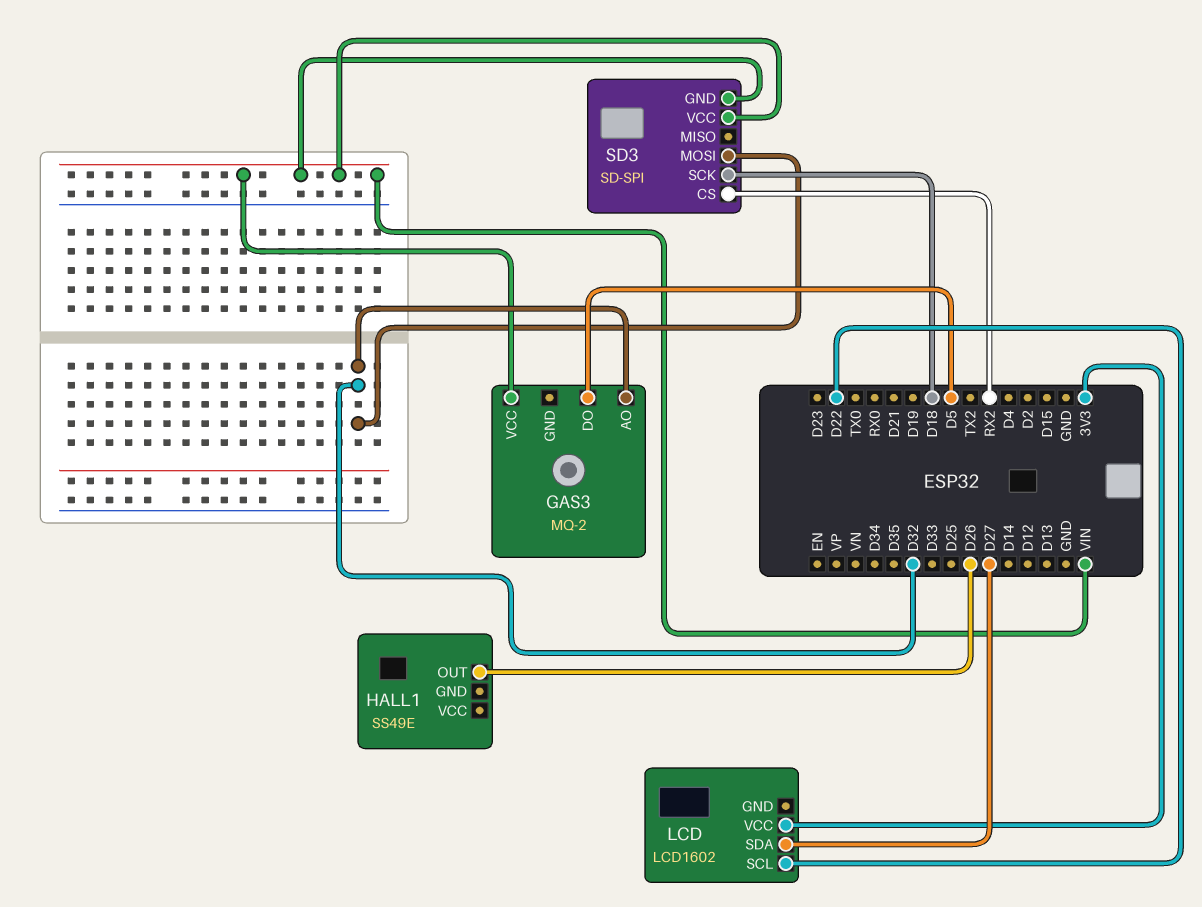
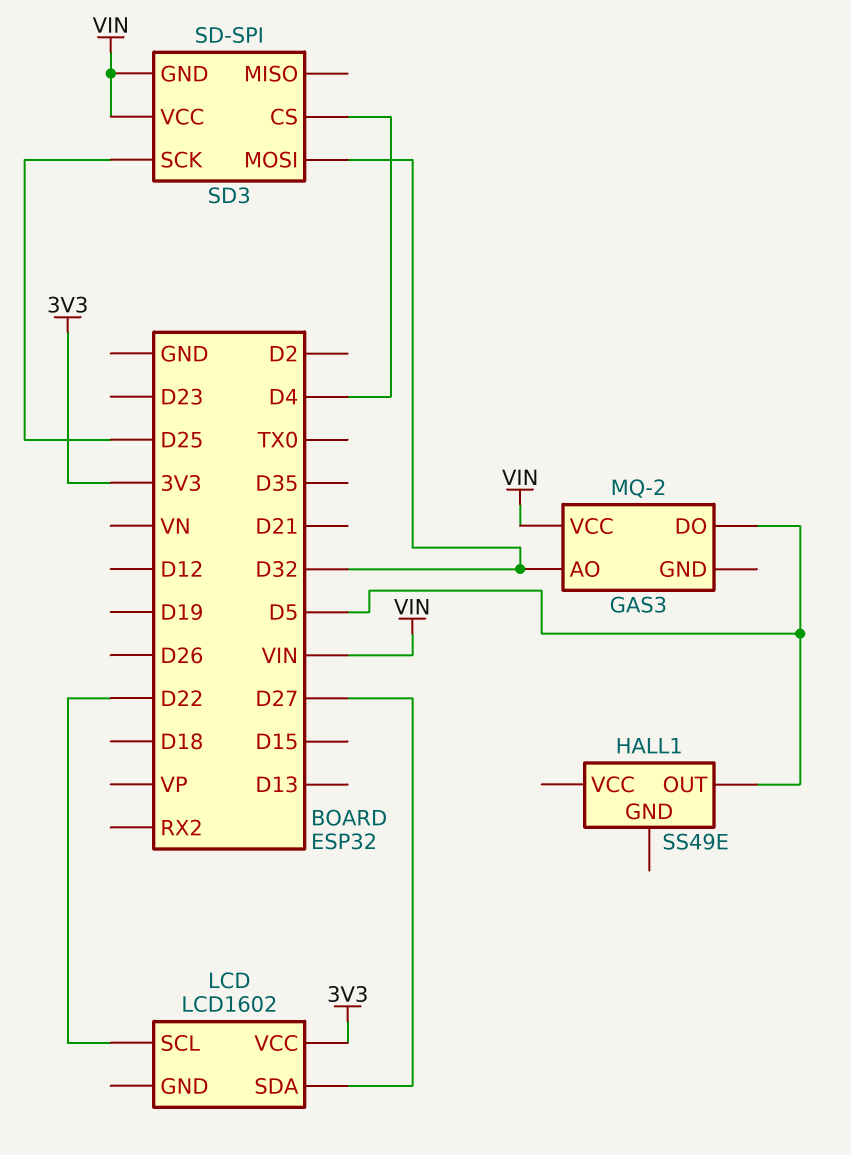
HALL1 pin OUT: D26 -> D5
SD3 pin CS: RX2 -> D4
SD3 pin SCK: D18 -> D25

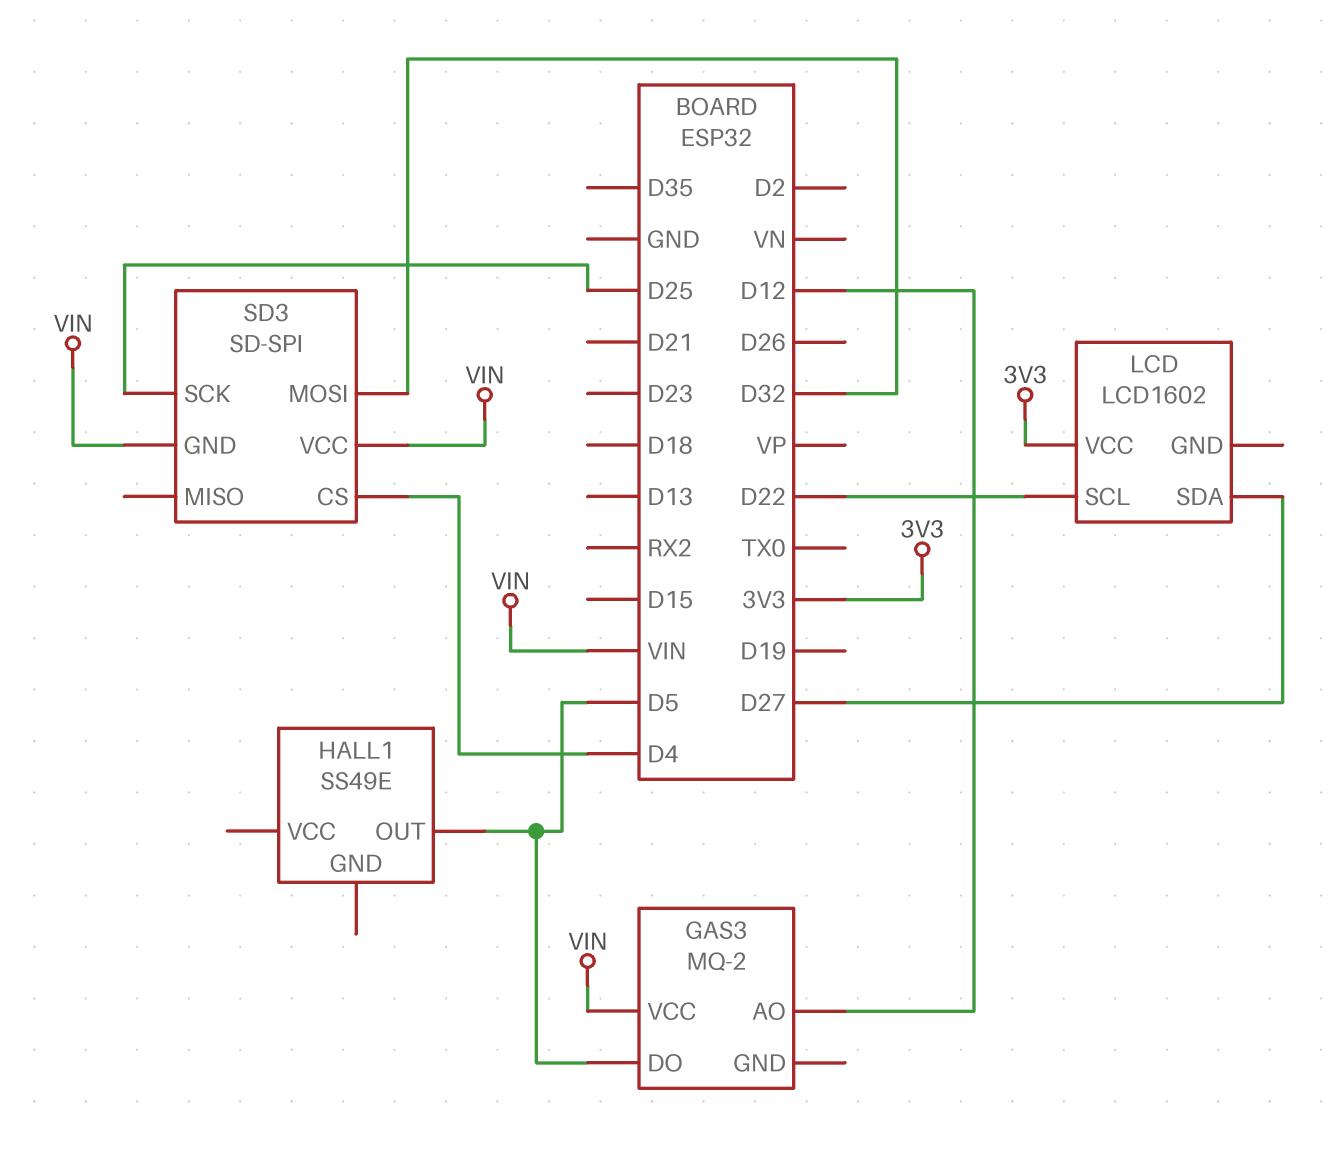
GAS3 pin AO: D32 -> D12

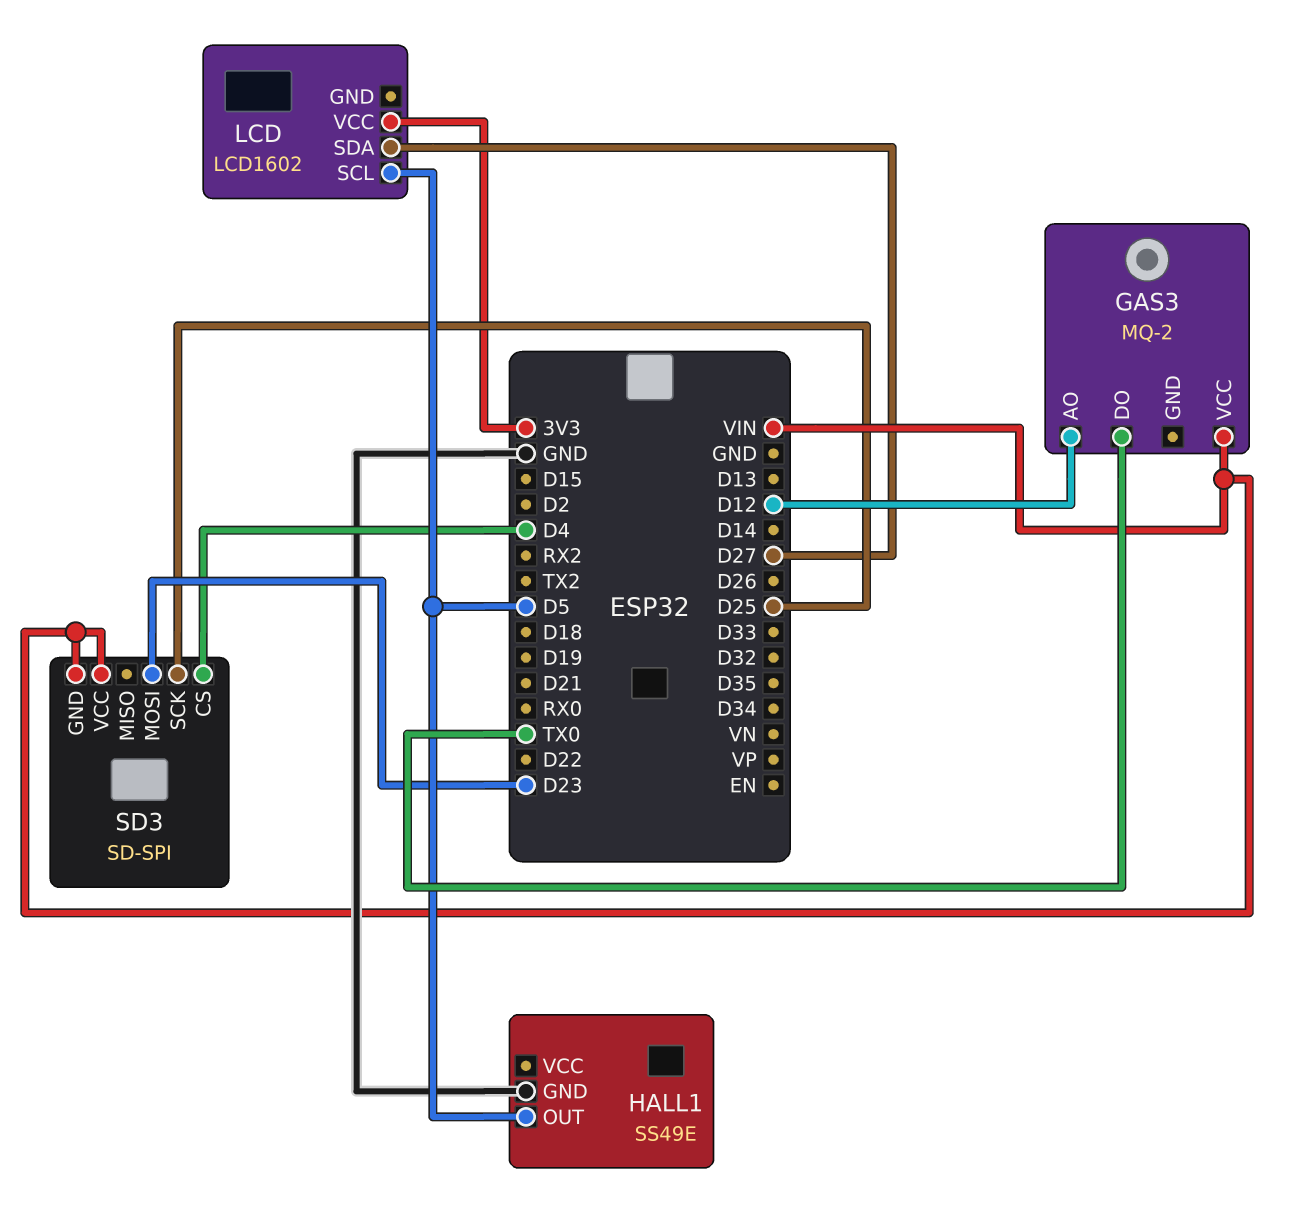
GAS3 pin DO: D5 -> TX0
HALL1 pin GND: none -> GND
LCD pin SCL: D22 -> D5
SD3 pin MOSI: D32 -> D23

